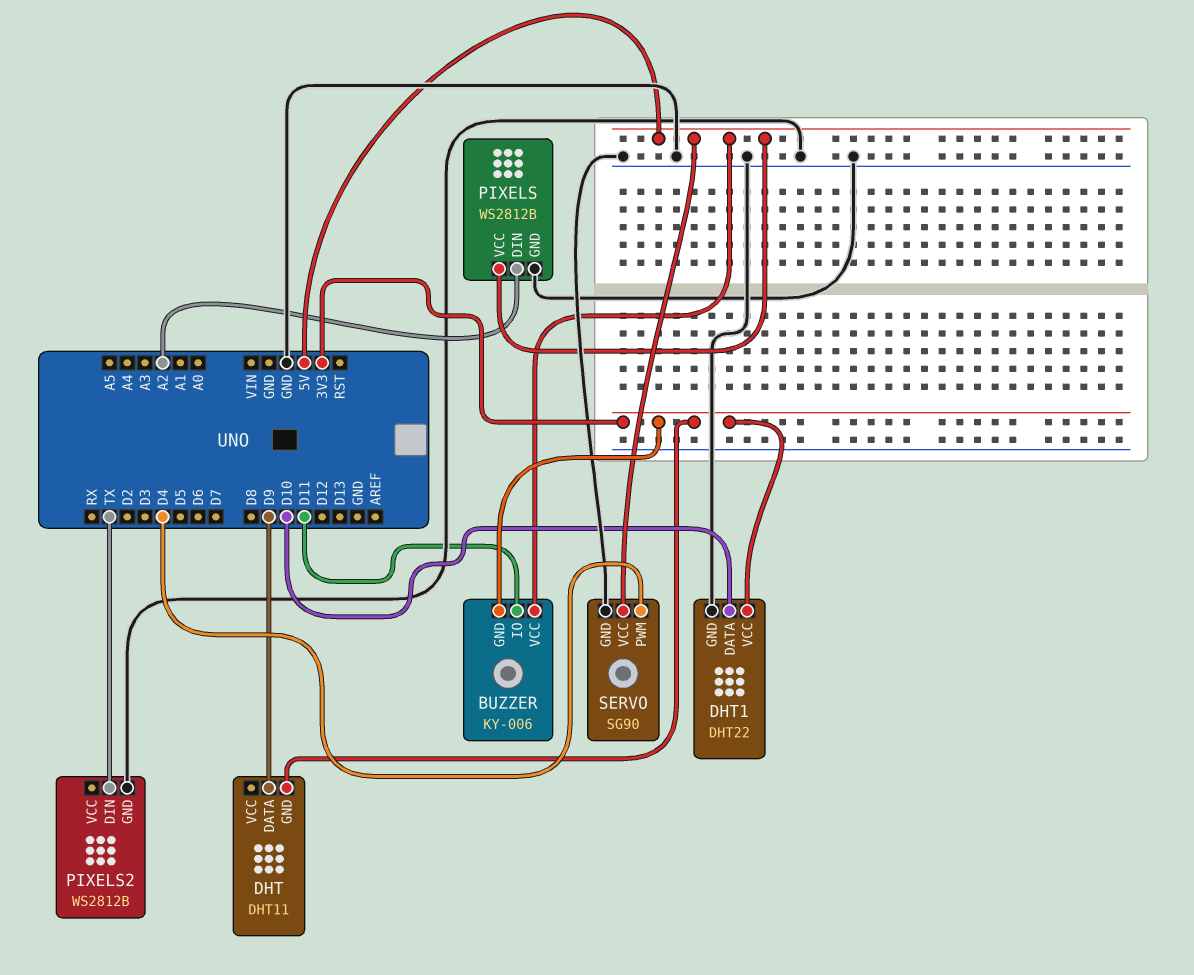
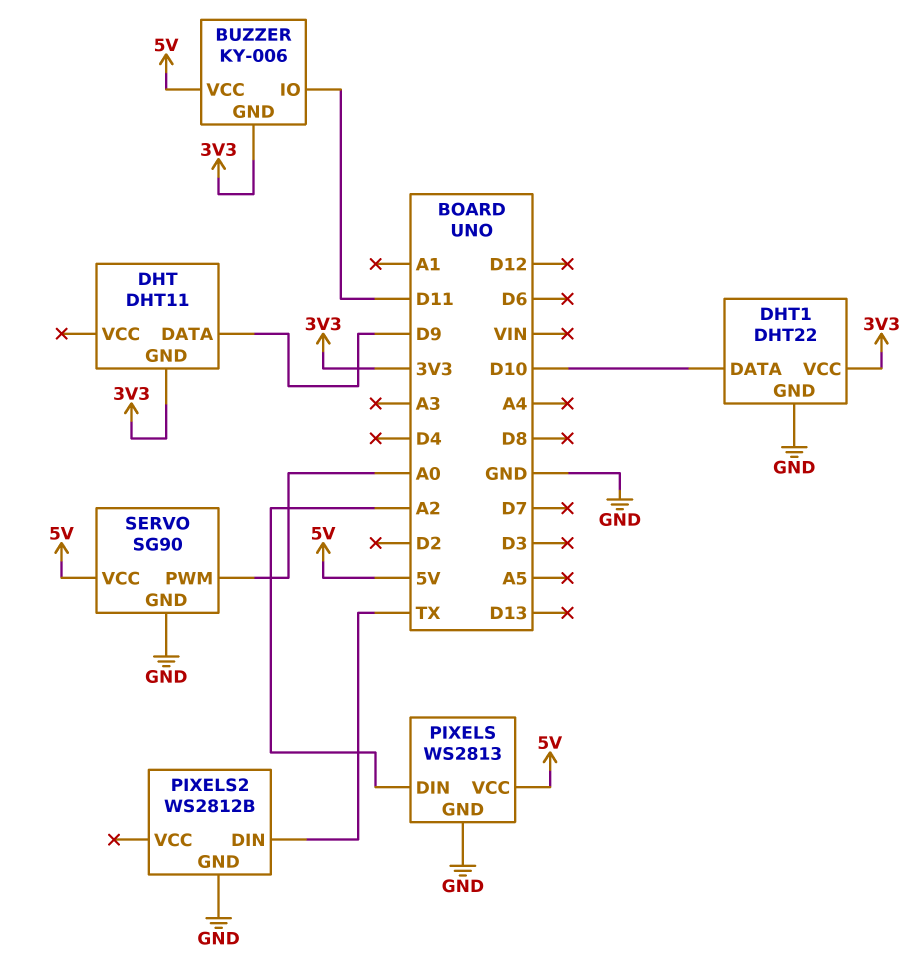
PIXELS: WS2812B -> WS2813
SERVO pin PWM: D4 -> A0

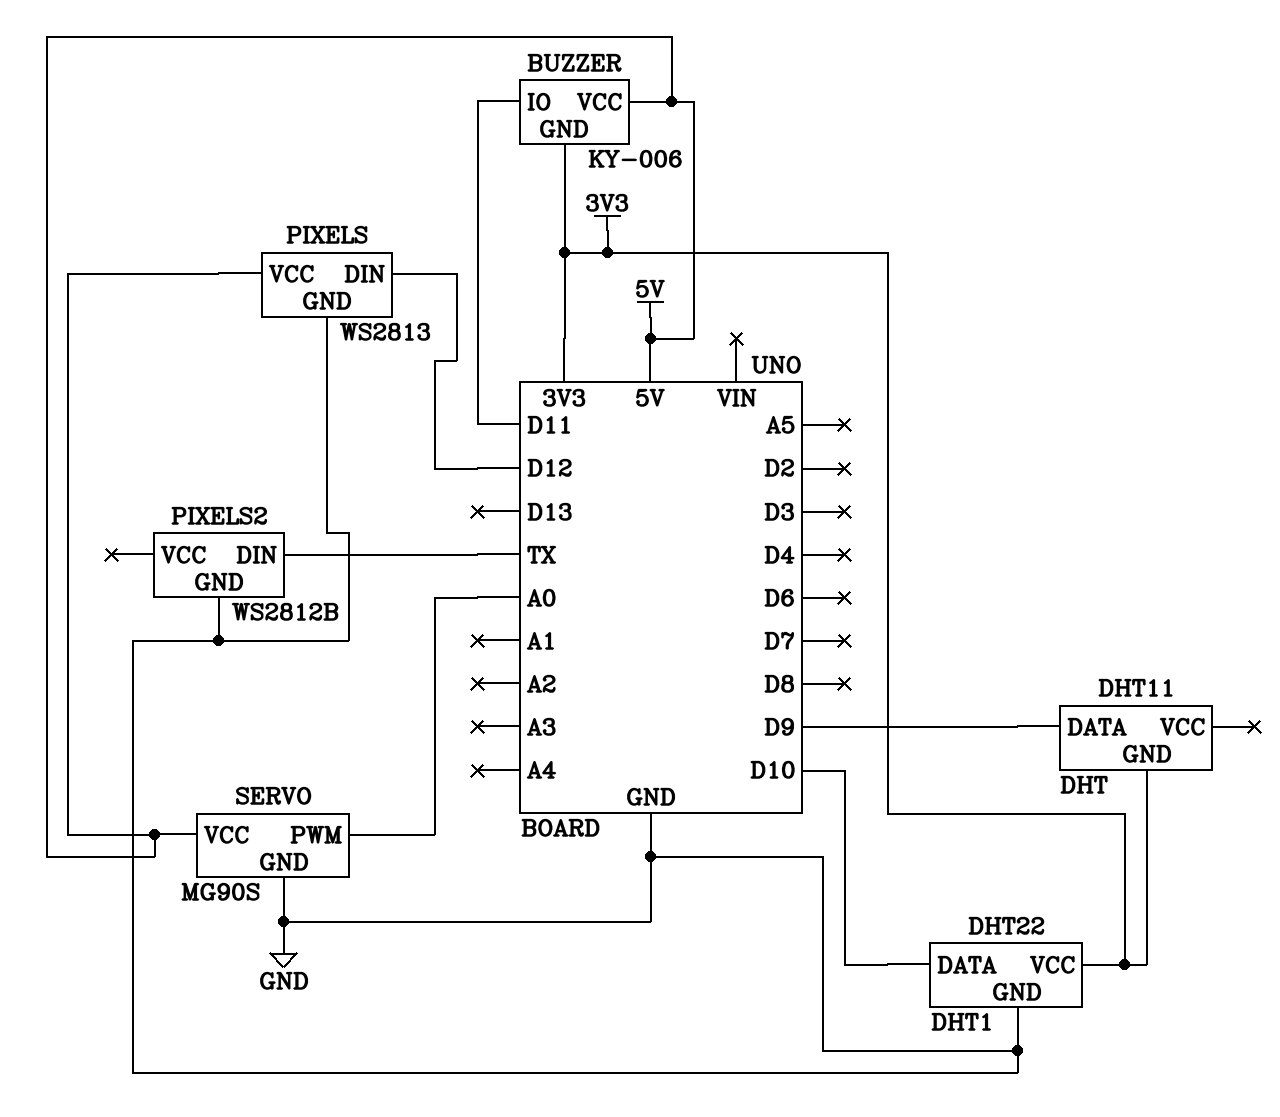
PIXELS pin DIN: A2 -> D12
SERVO: SG90 -> MG90S

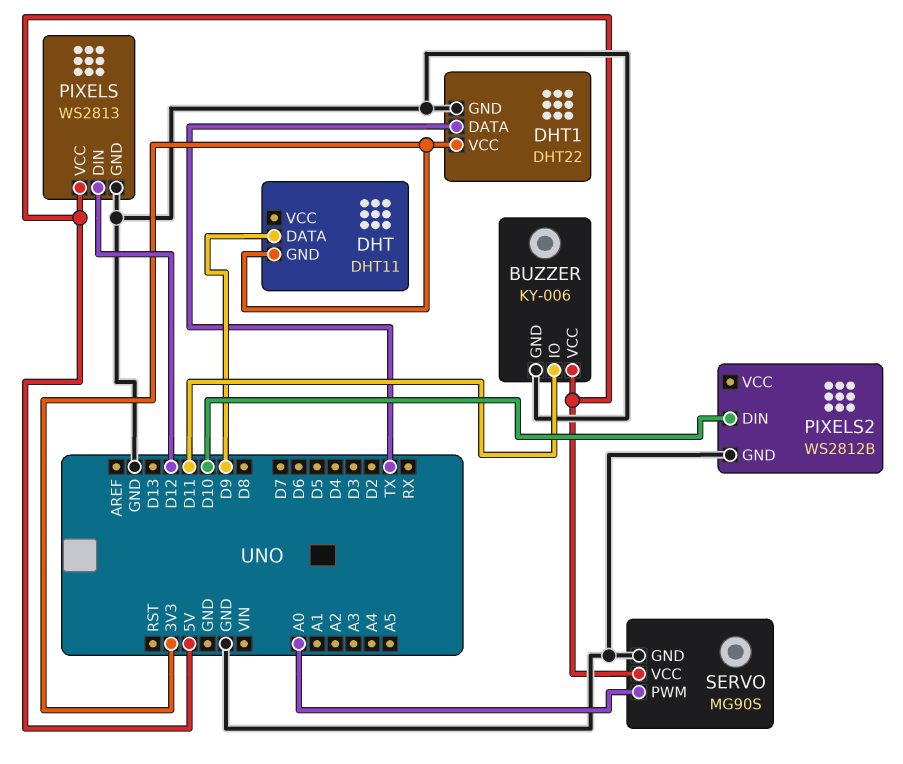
BUZZER pin GND: 3V3 -> GND
DHT1 pin DATA: D10 -> TX
PIXELS2 pin DIN: TX -> D10

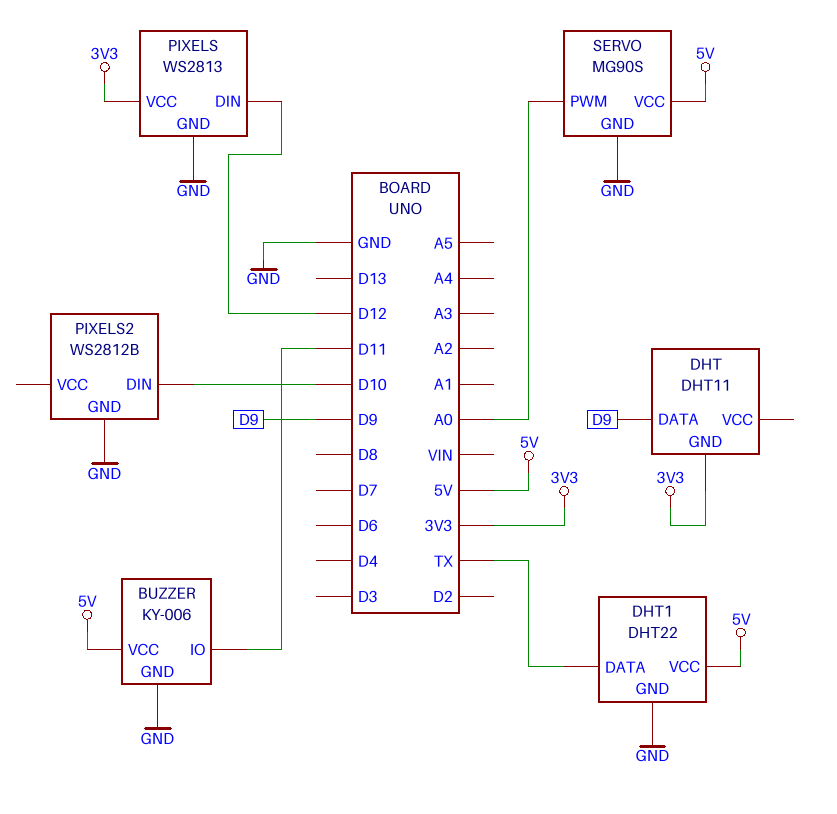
DHT1 pin VCC: 3V3 -> 5V
PIXELS pin VCC: 5V -> 3V3

